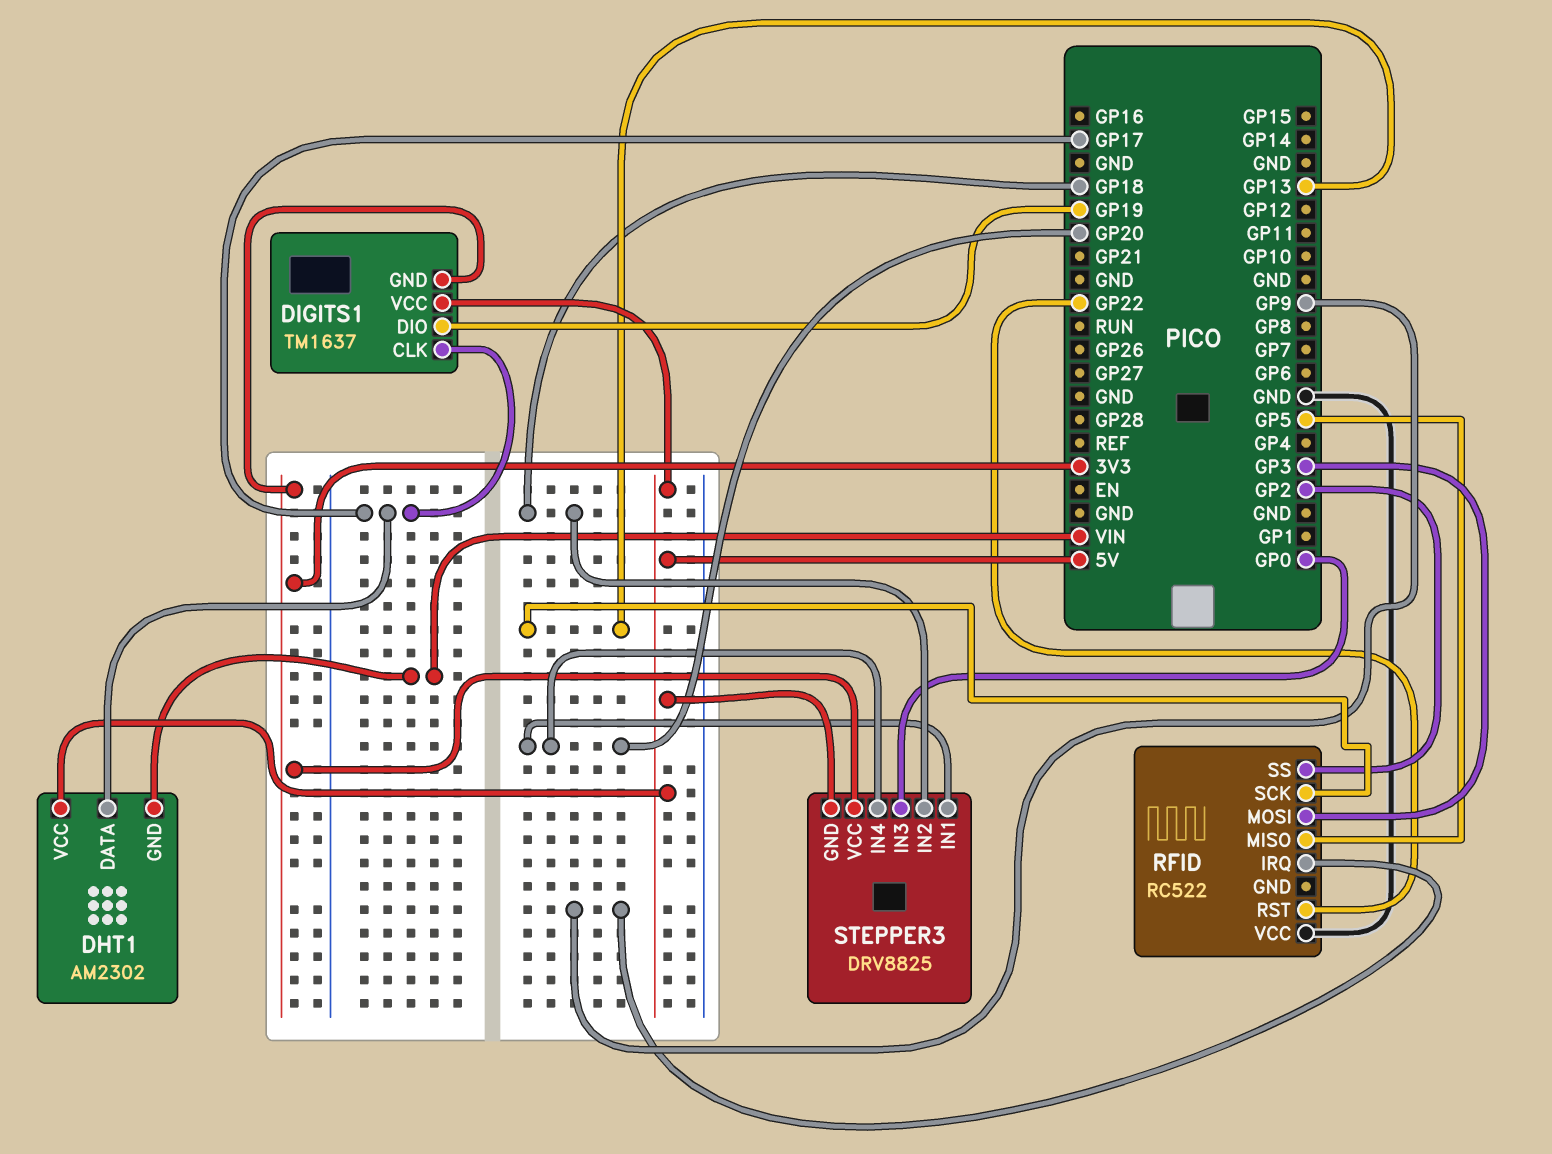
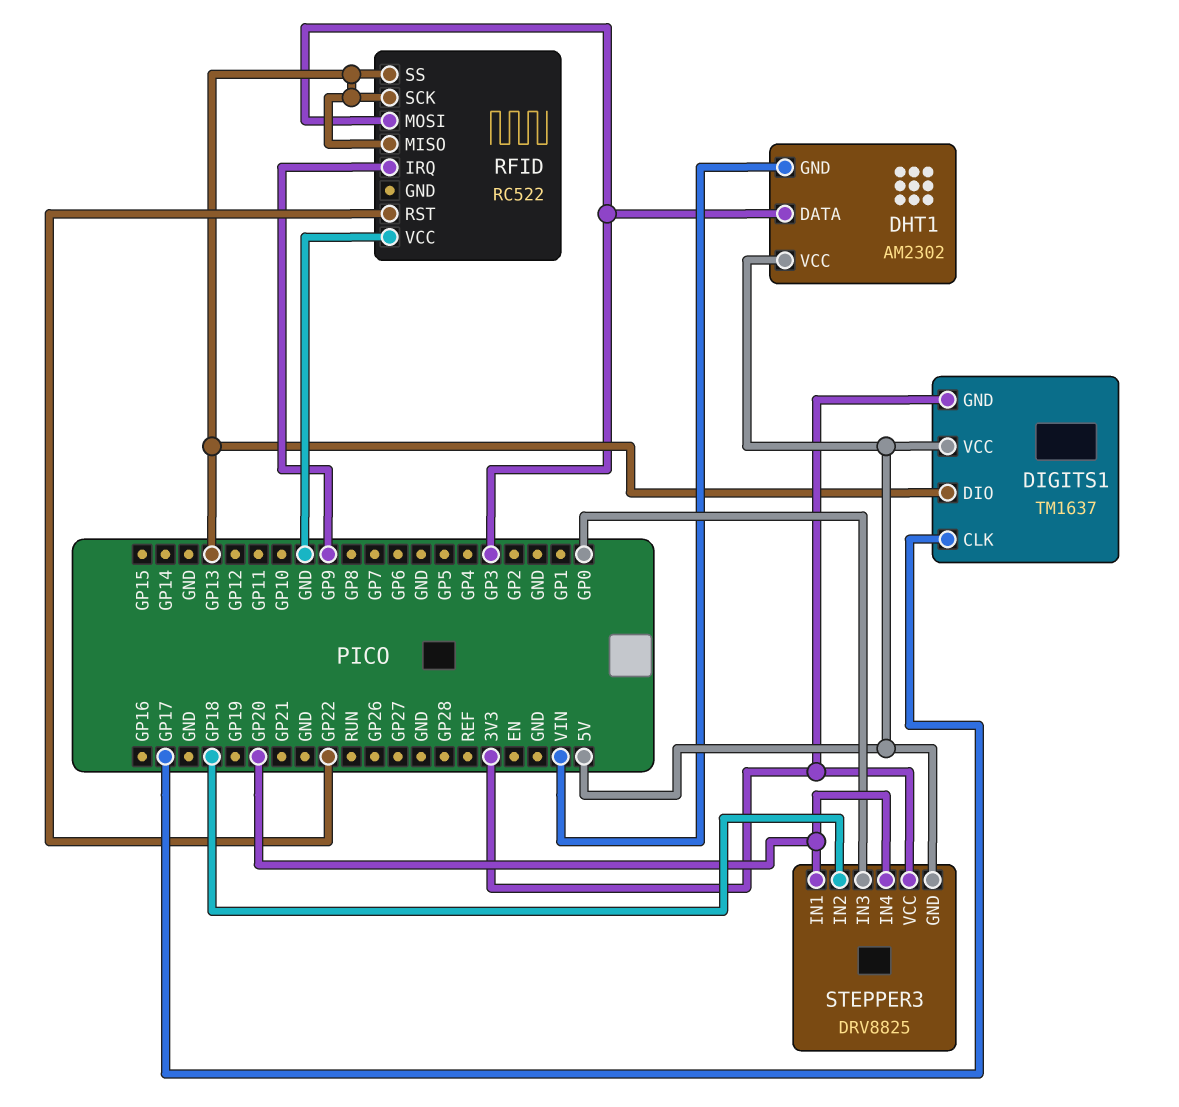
DHT1 pin DATA: GP17 -> GP3
DIGITS1 pin DIO: GP19 -> GP13
RFID pin MISO: GP5 -> GP13
RFID pin SS: GP2 -> GP13

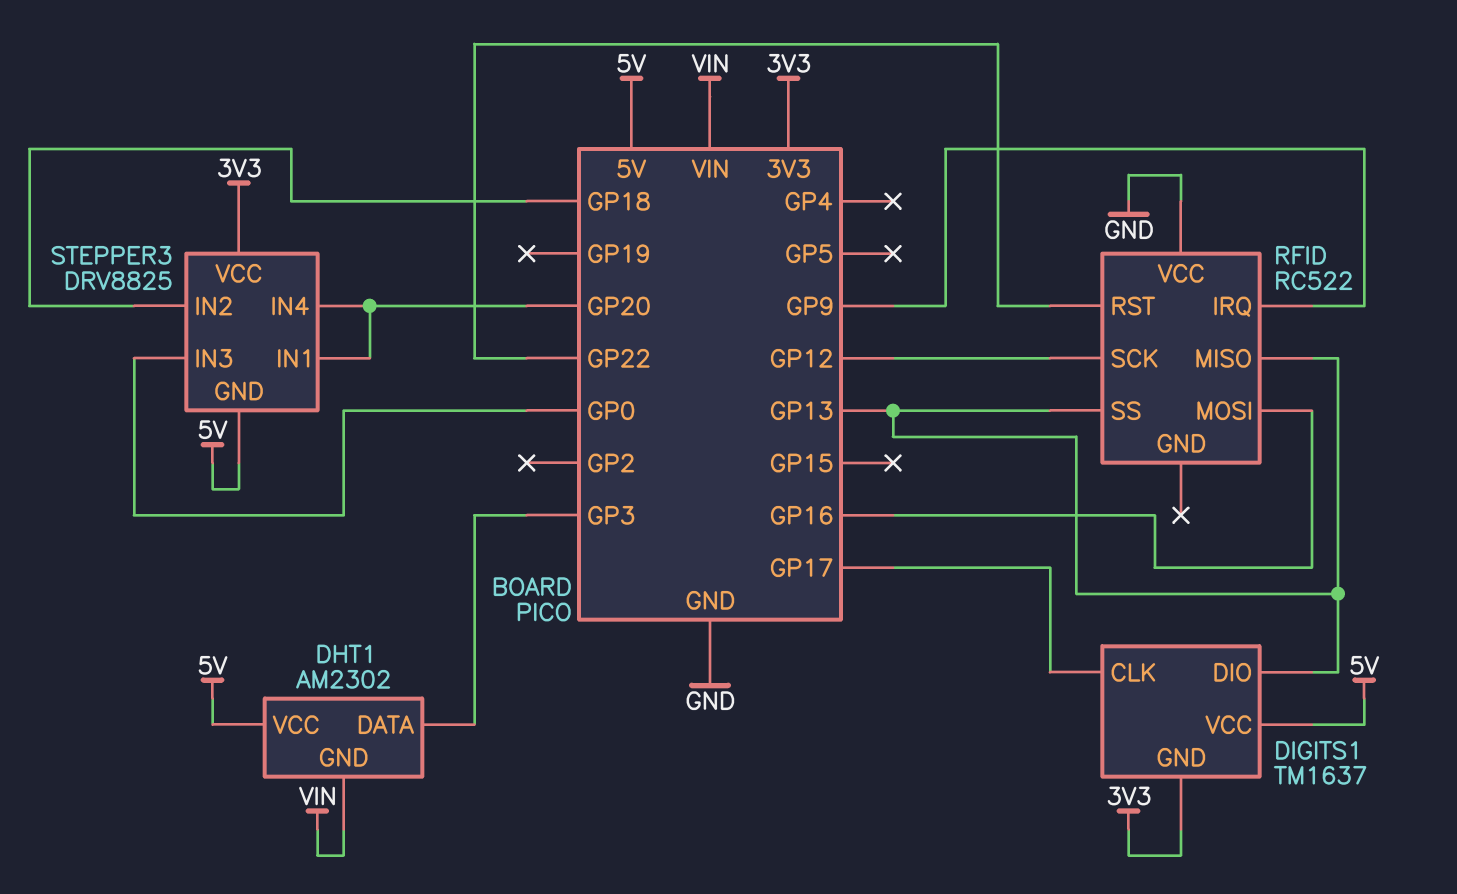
RFID pin MOSI: GP3 -> GP16
RFID pin SCK: GP13 -> GP12

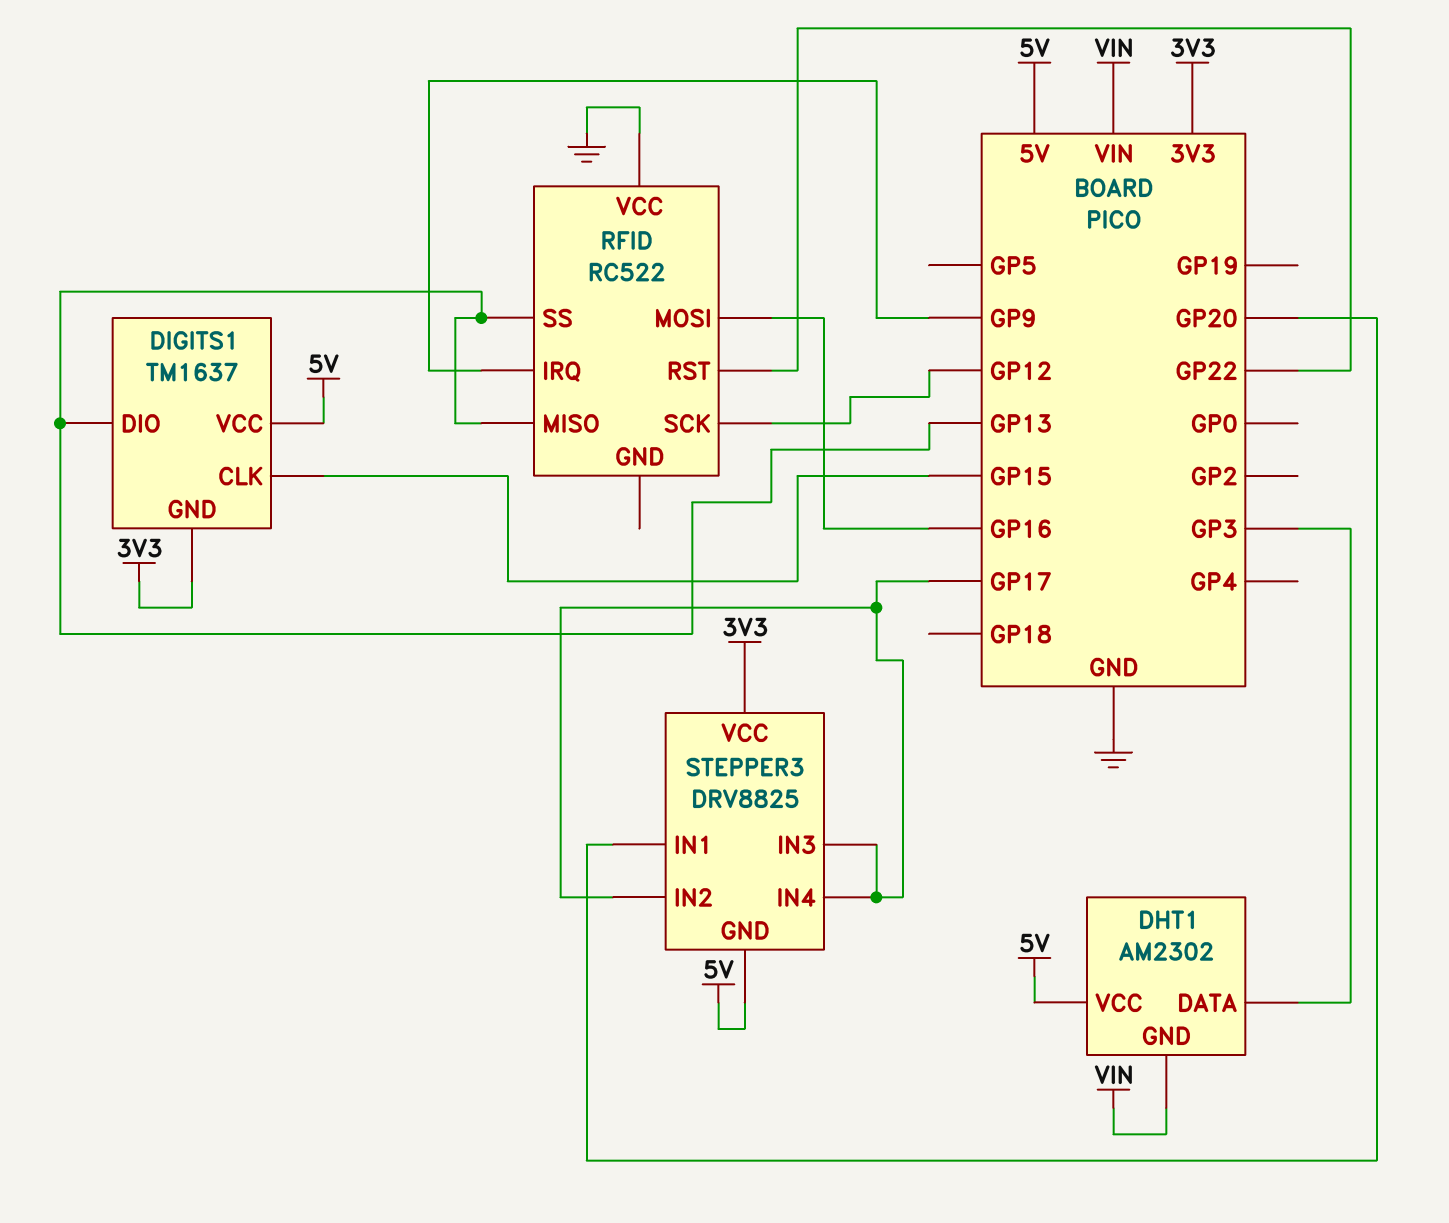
DIGITS1 pin CLK: GP17 -> GP15
STEPPER3 pin IN2: GP18 -> GP17
STEPPER3 pin IN3: GP0 -> GP17
STEPPER3 pin IN4: GP20 -> GP17

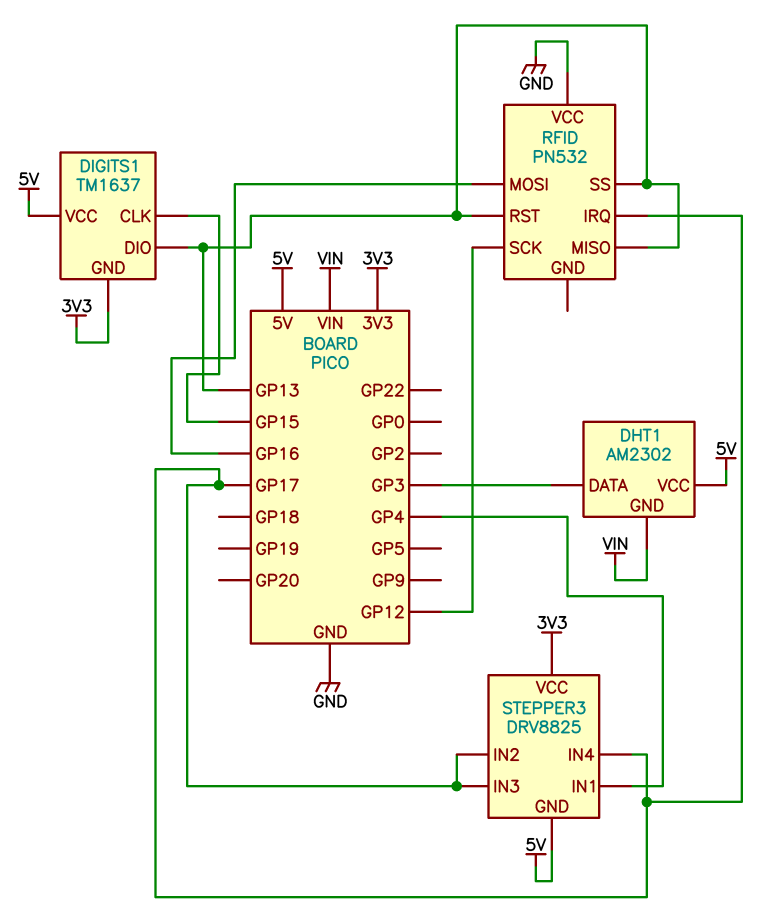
RFID: RC522 -> PN532
RFID pin IRQ: GP9 -> GP17
RFID pin RST: GP22 -> GP13
STEPPER3 pin IN1: GP20 -> GP4

